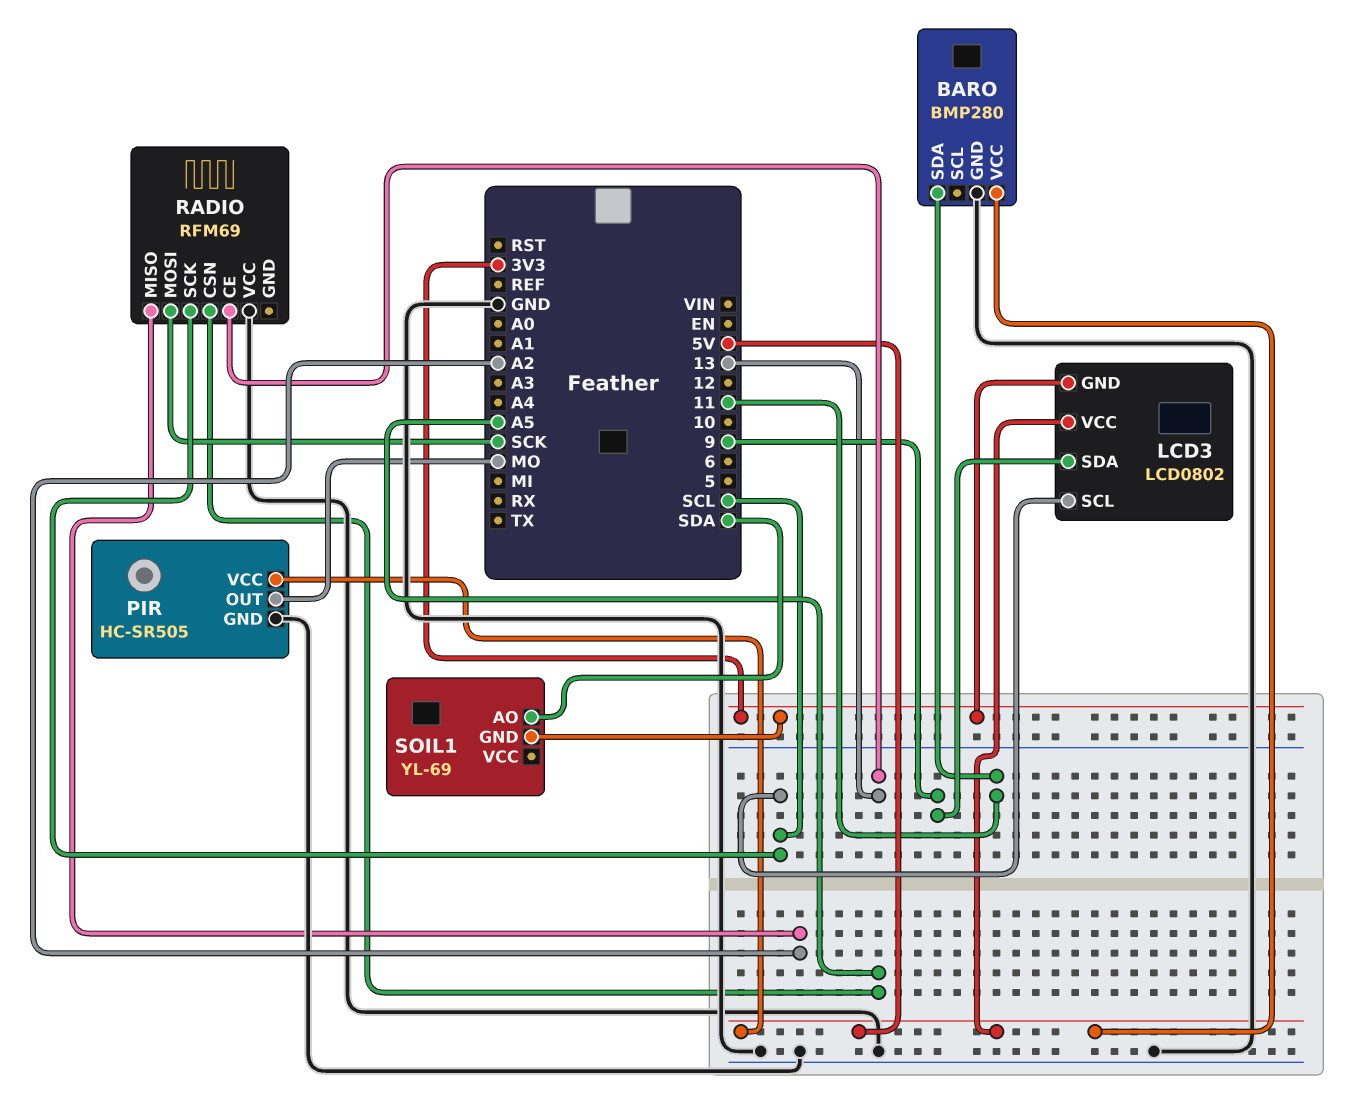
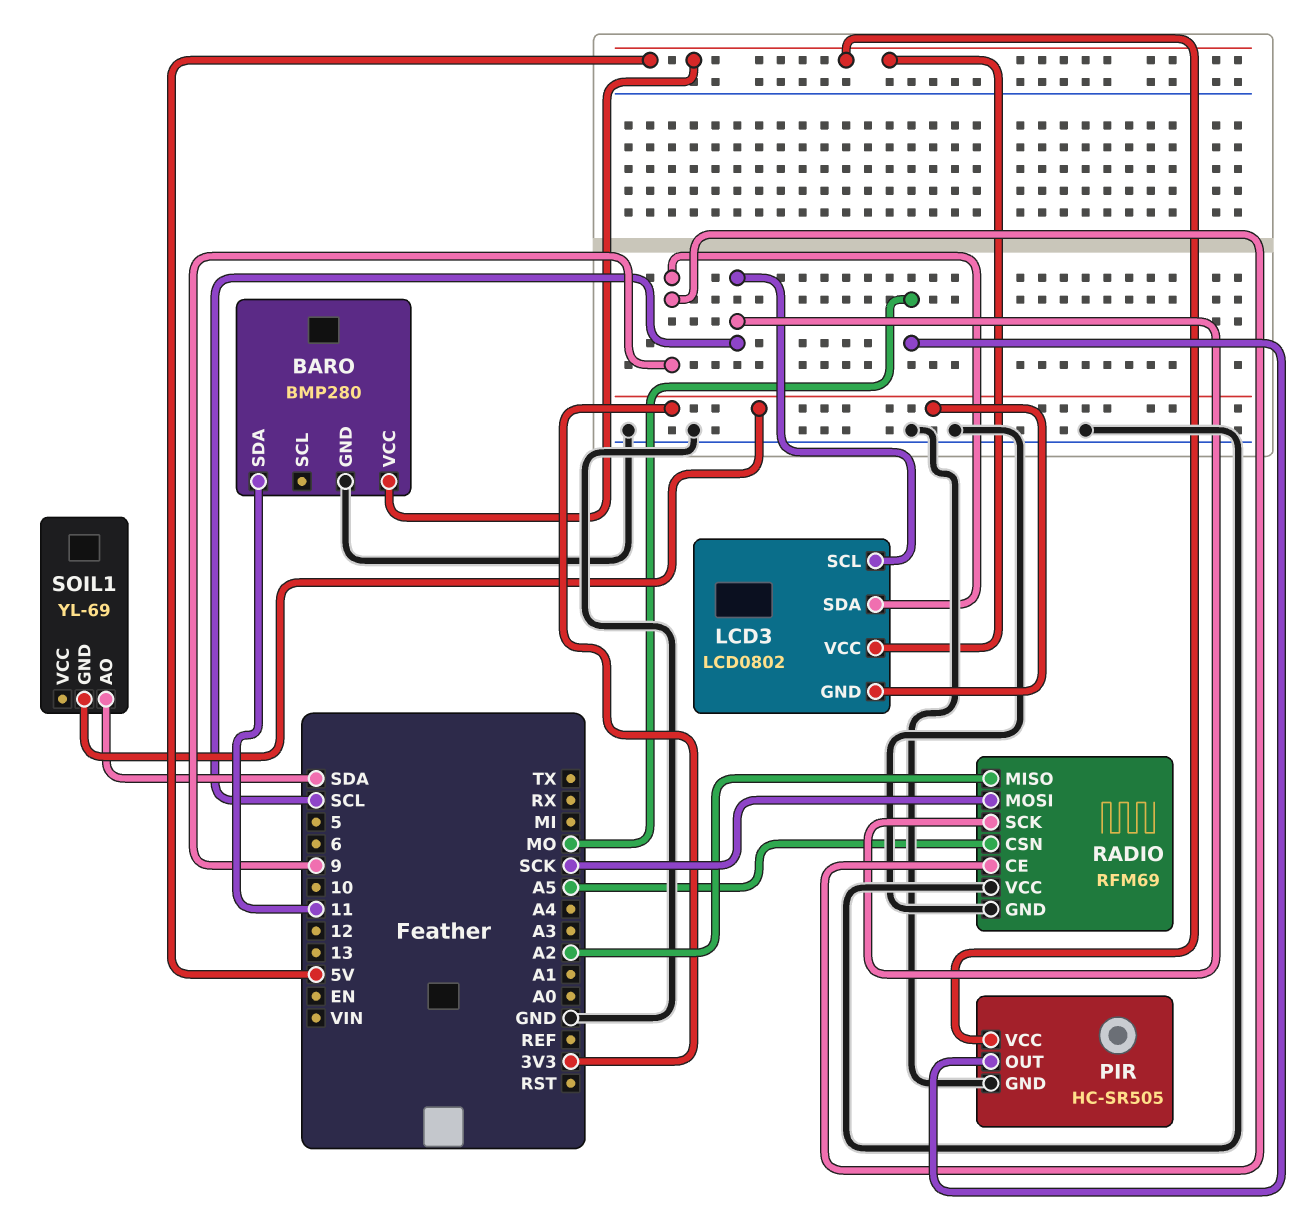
RADIO pin CE: 13 -> 9
RADIO pin GND: none -> GND

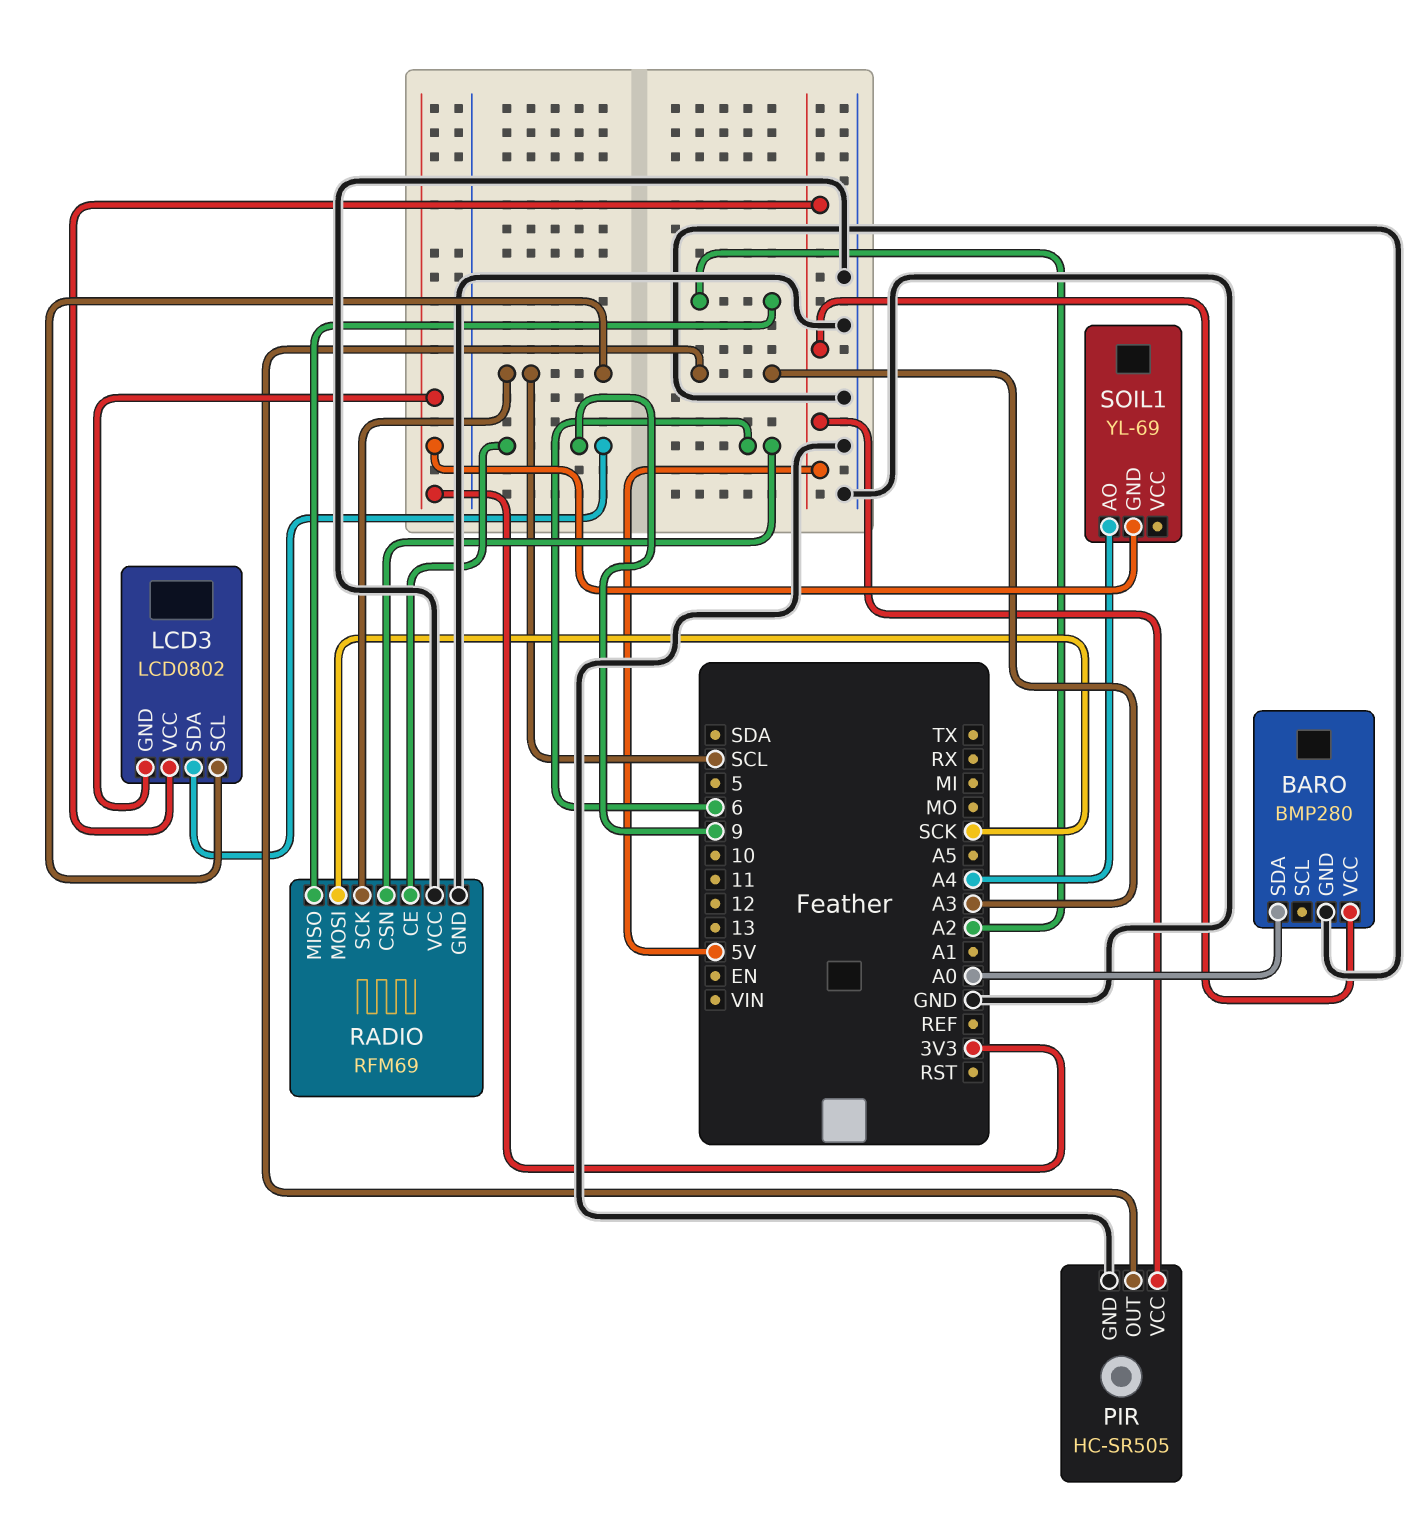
BARO pin SDA: 11 -> A0
PIR pin OUT: MO -> A3
RADIO pin CSN: A5 -> 6
SOIL1 pin AO: SDA -> A4

